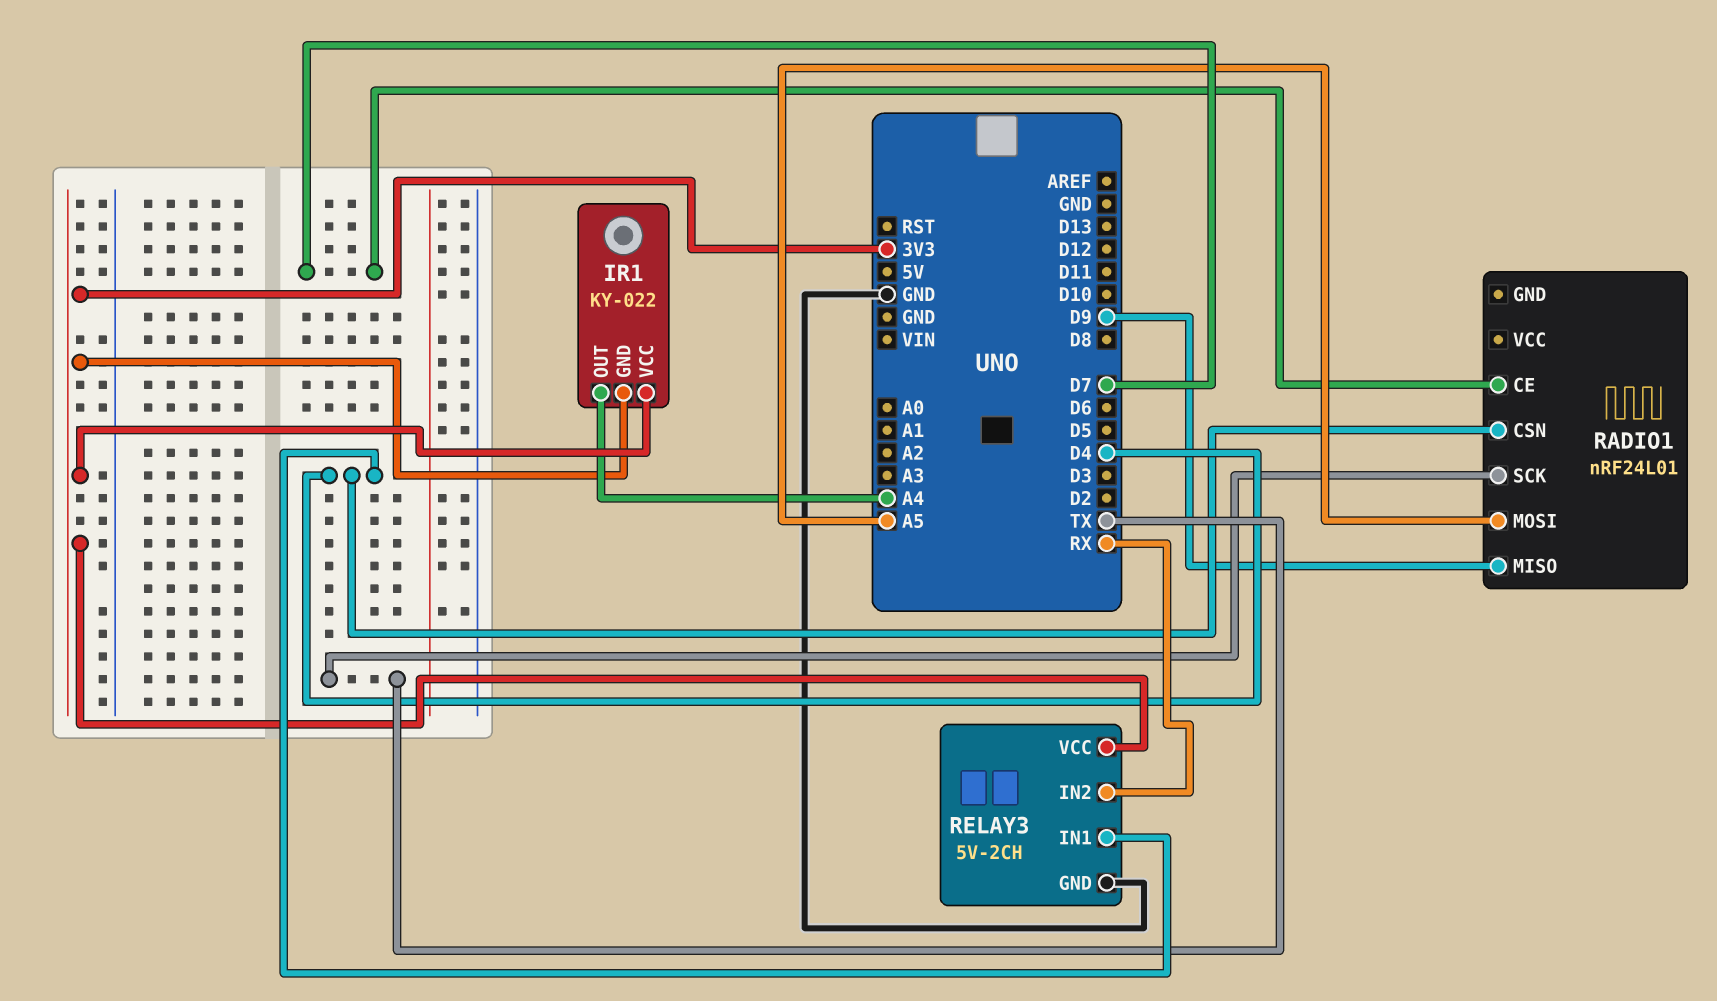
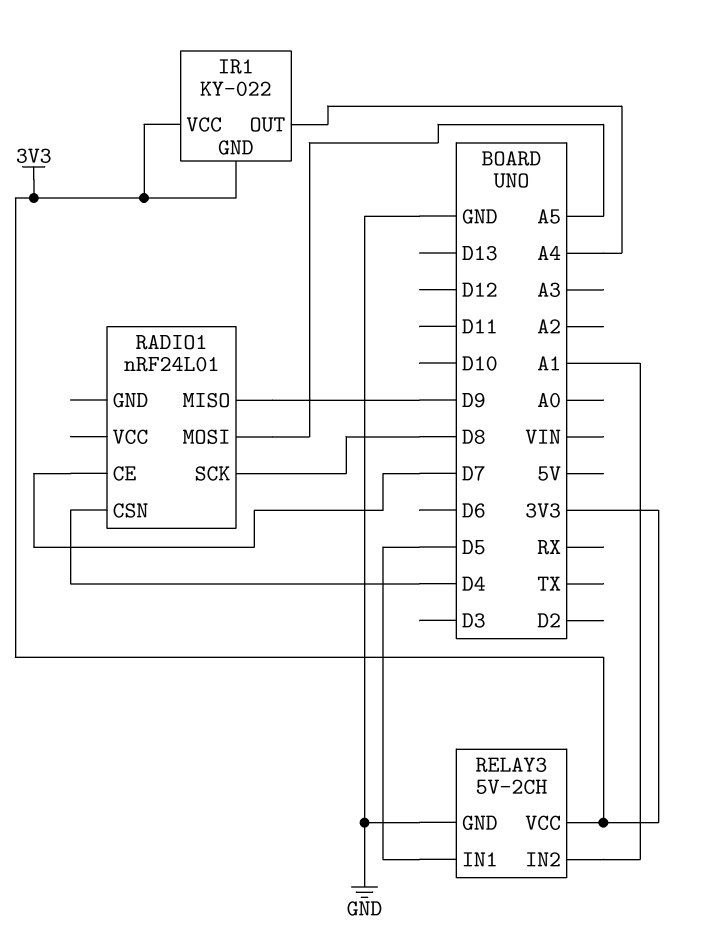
RADIO1 pin SCK: TX -> D8
RELAY3 pin IN1: D4 -> D5
RELAY3 pin IN2: RX -> A1

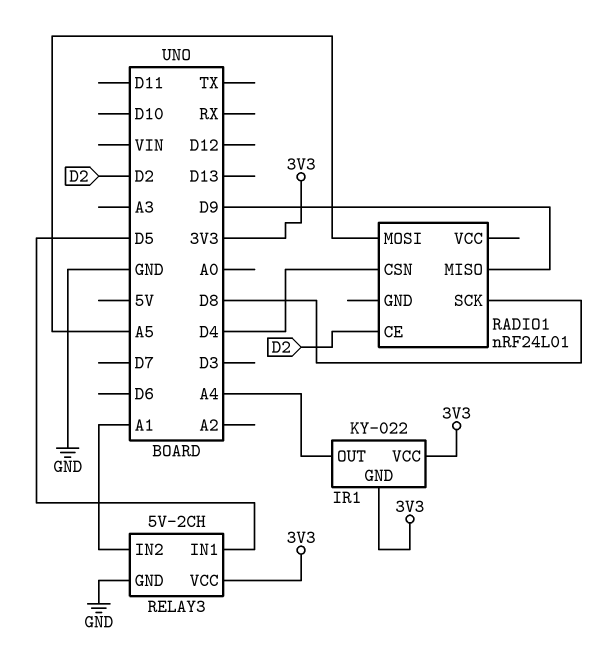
RADIO1 pin CE: D7 -> D2

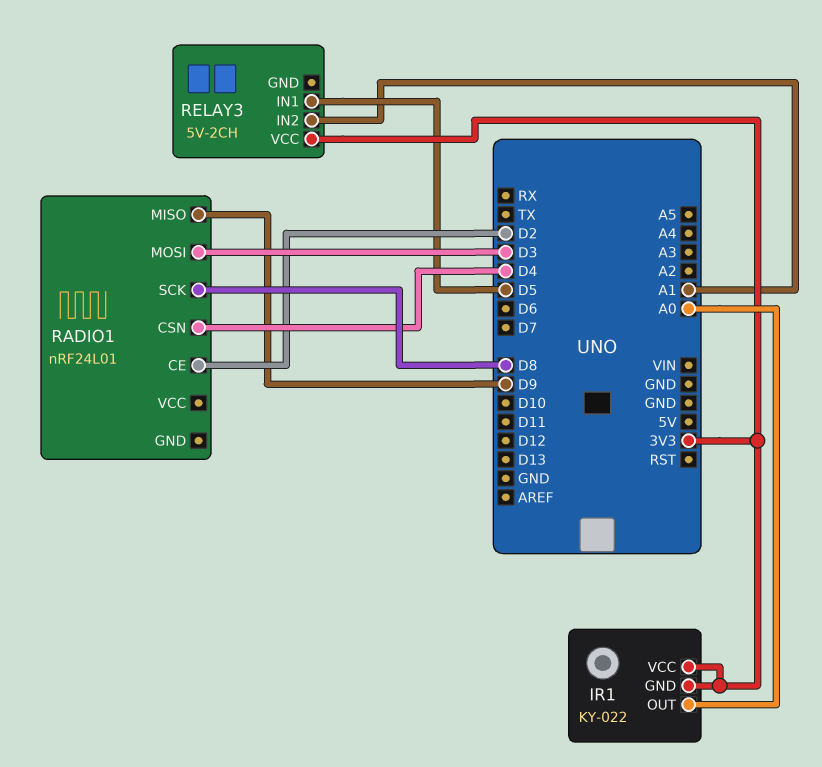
IR1 pin OUT: A4 -> A0
RADIO1 pin MOSI: A5 -> D3
RELAY3 pin GND: GND -> none

